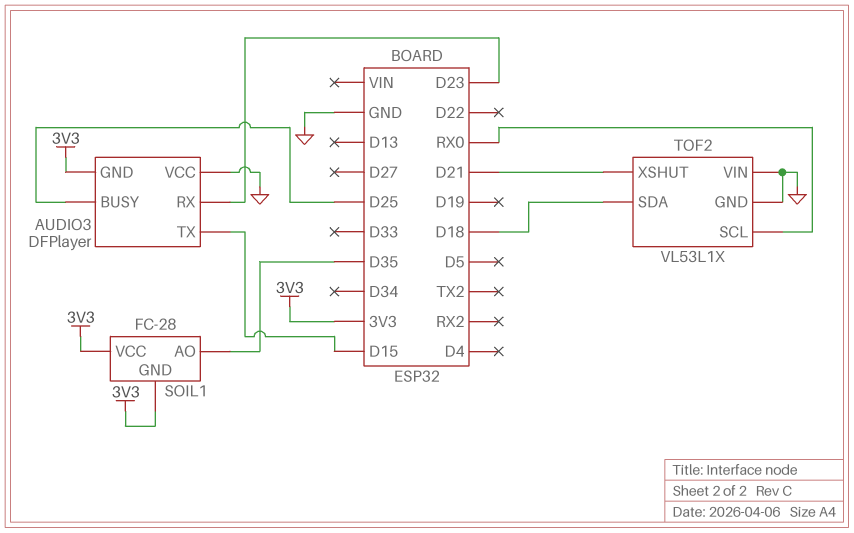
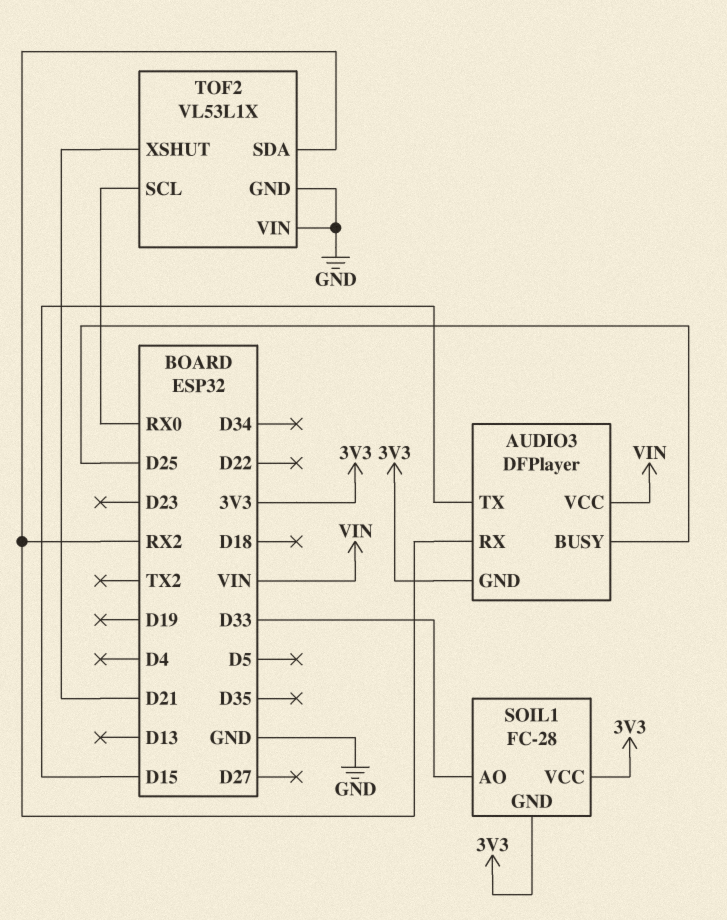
AUDIO3 pin RX: D23 -> RX2
AUDIO3 pin VCC: GND -> VIN
SOIL1 pin AO: D35 -> D33
TOF2 pin SDA: D18 -> RX2

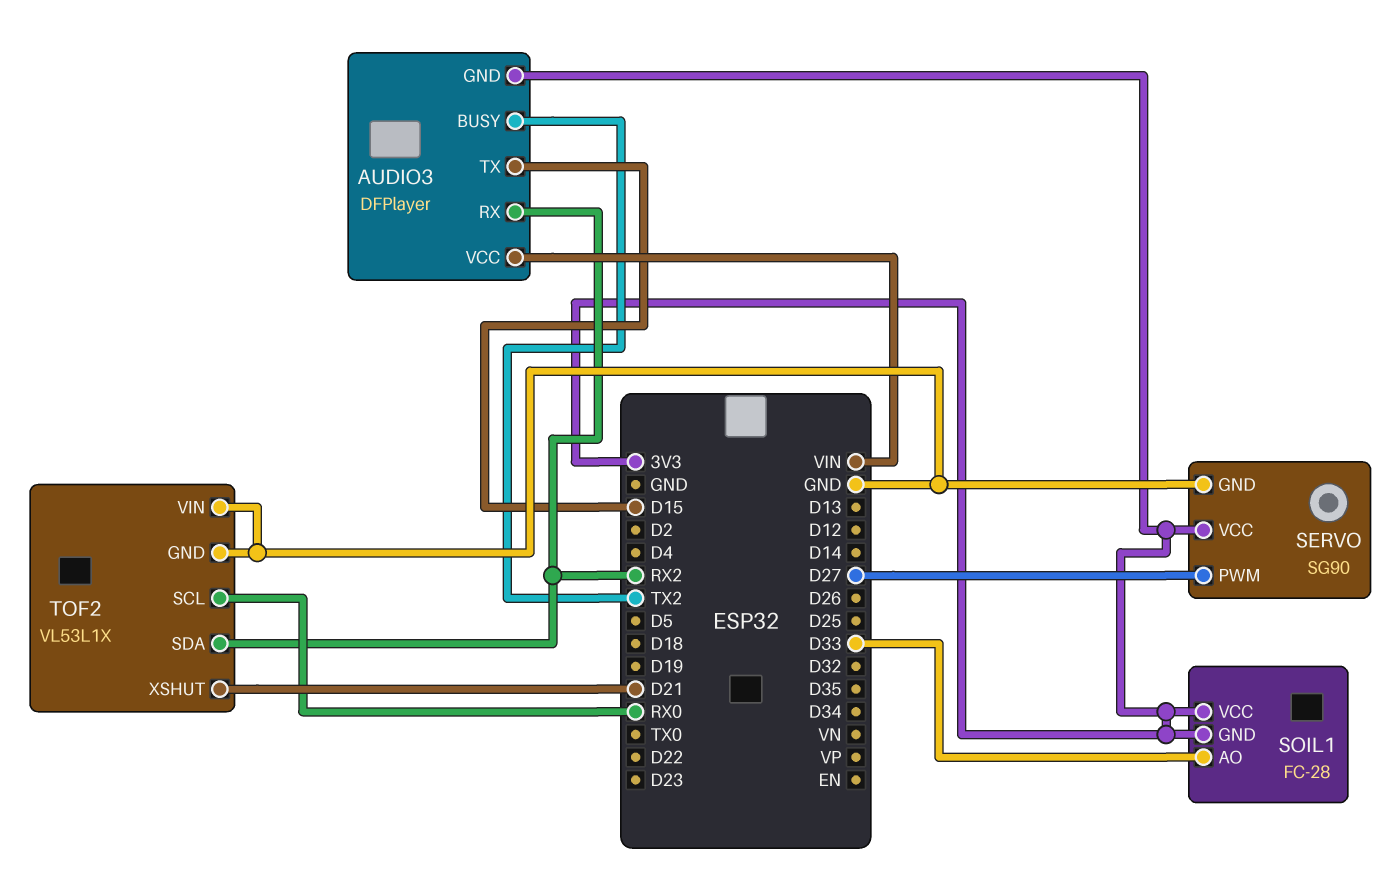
AUDIO3 pin BUSY: D25 -> TX2
SERVO: none -> SG90
SERVO pin GND: none -> GND
SERVO pin PWM: none -> D27
SERVO pin VCC: none -> 3V3

